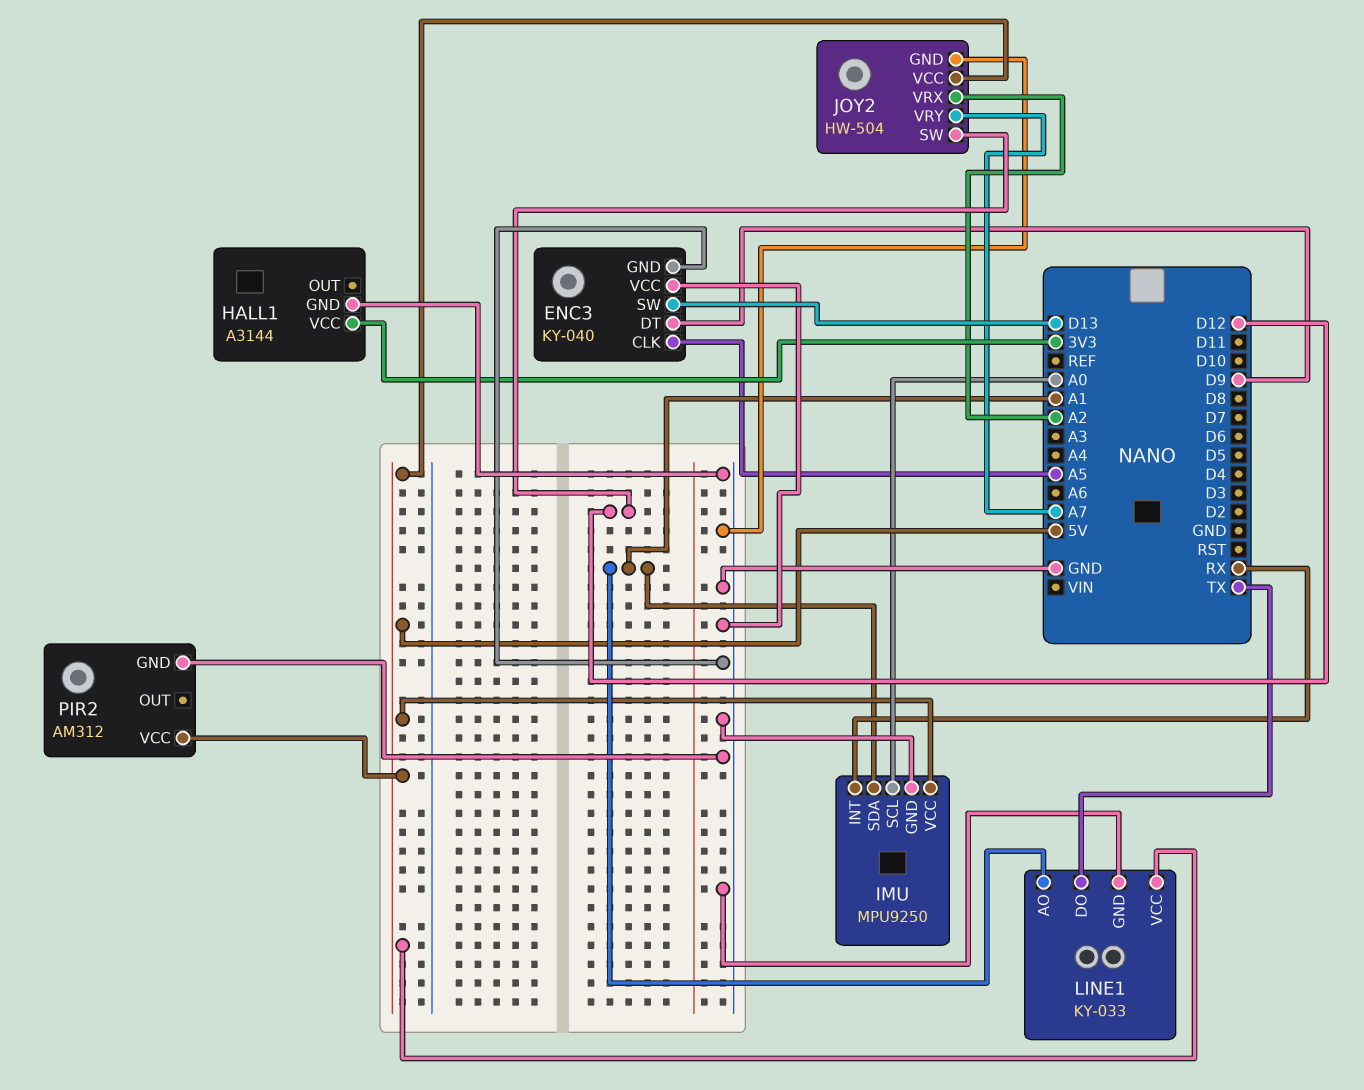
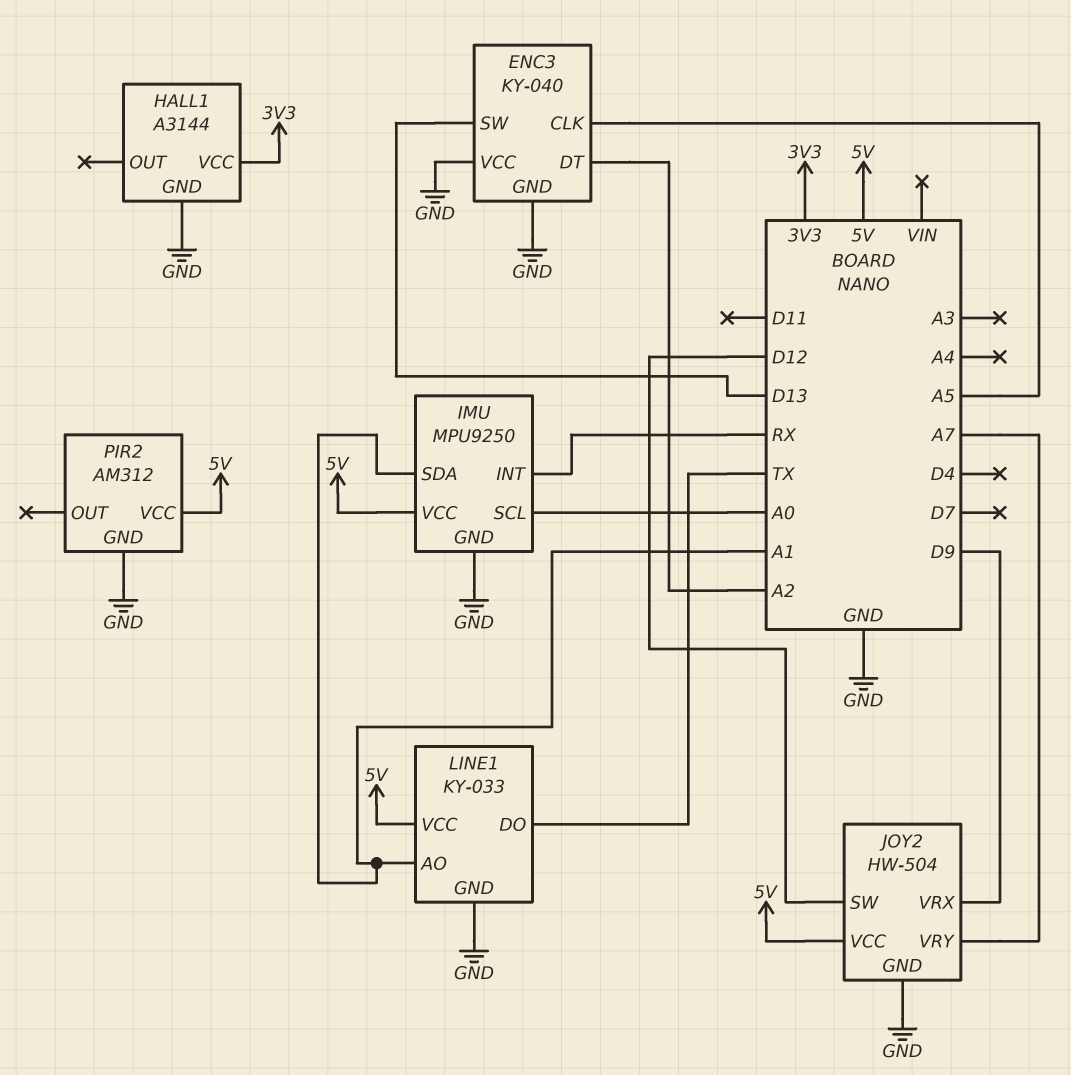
ENC3 pin DT: D9 -> A2
JOY2 pin VRX: A2 -> D9

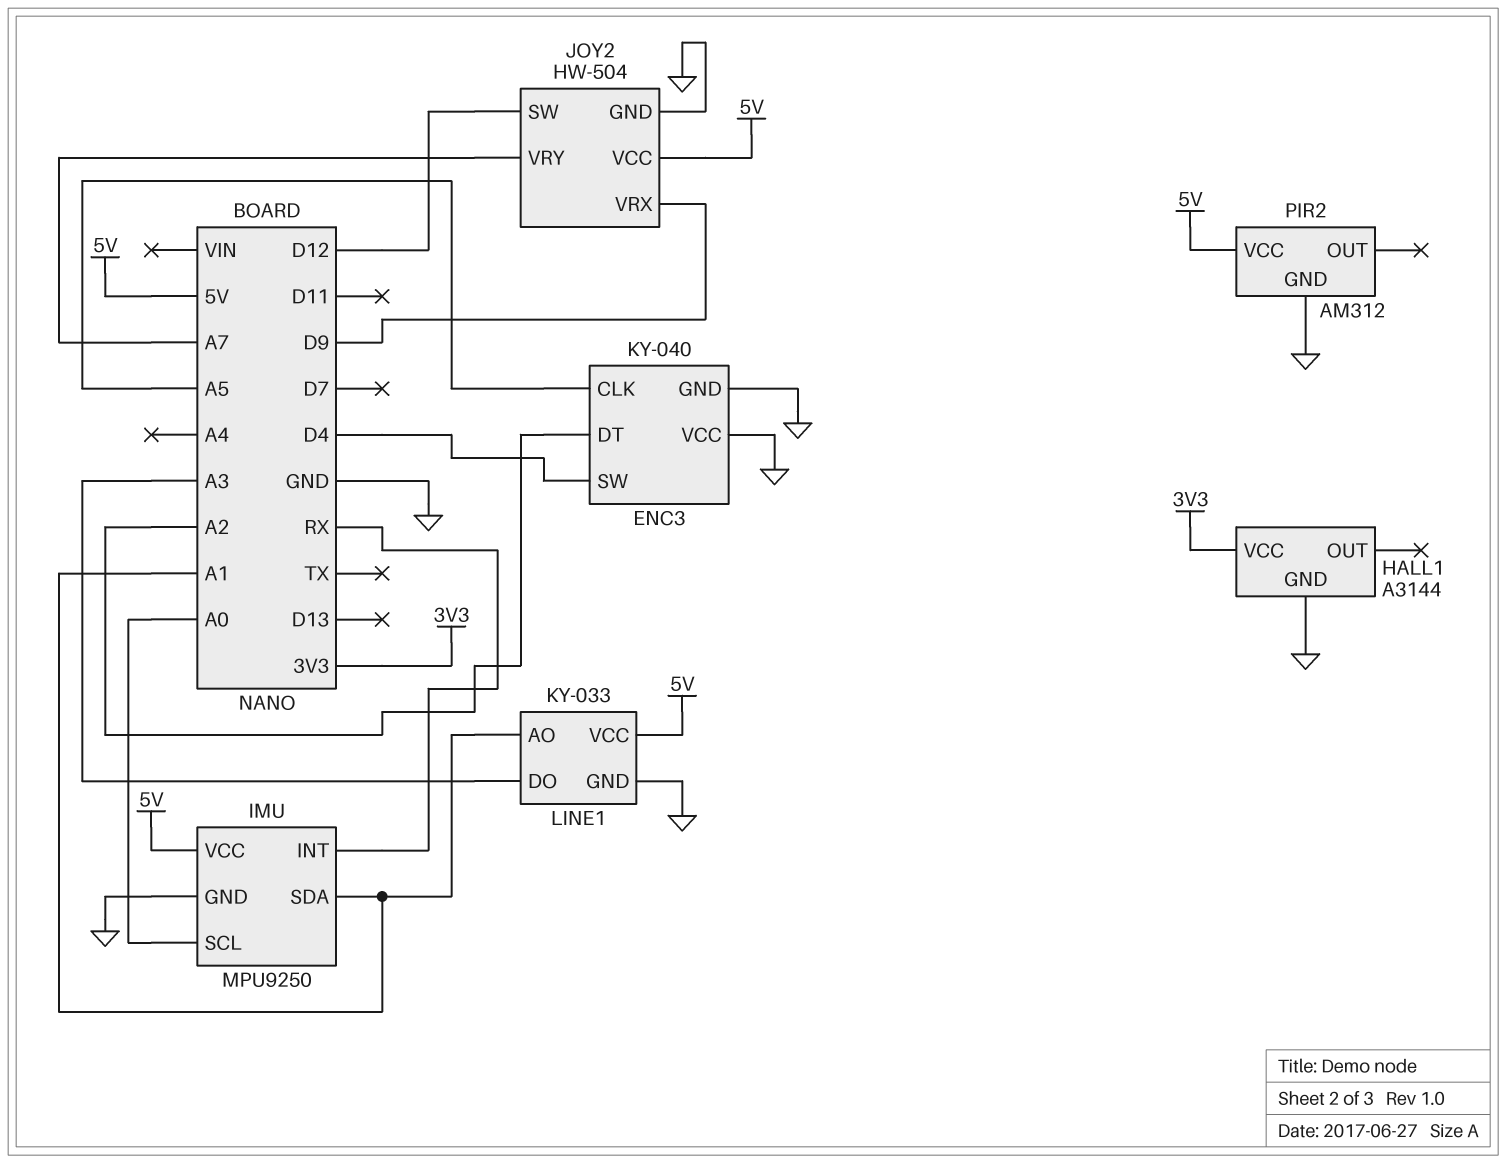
ENC3 pin SW: D13 -> D4
LINE1 pin DO: TX -> A3

